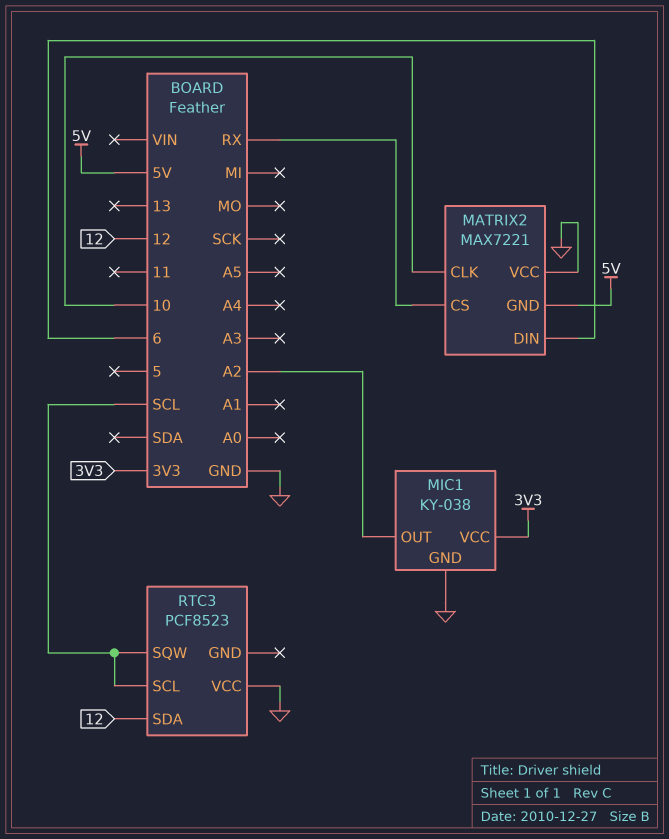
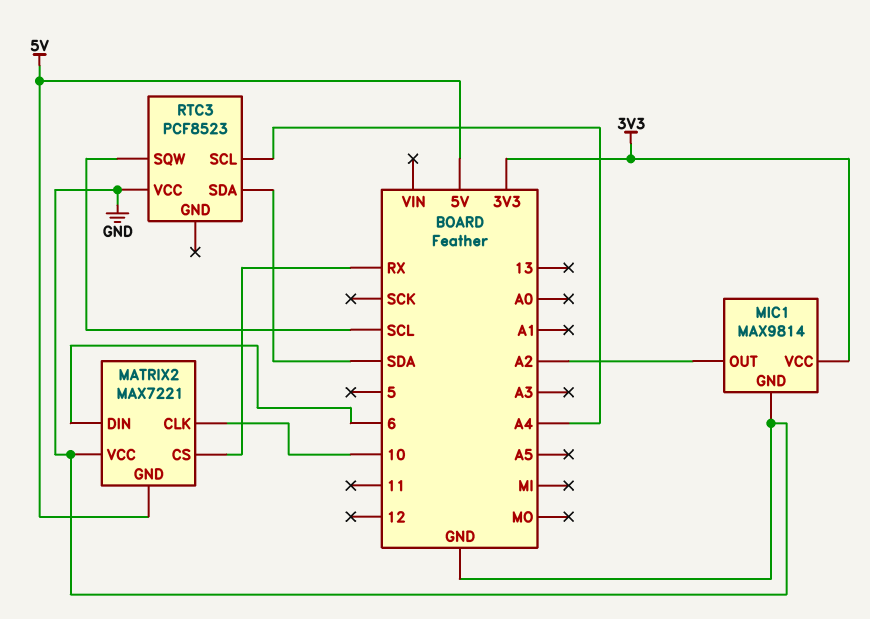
MIC1: KY-038 -> MAX9814
RTC3 pin SCL: SCL -> A4
RTC3 pin SDA: 12 -> SDA

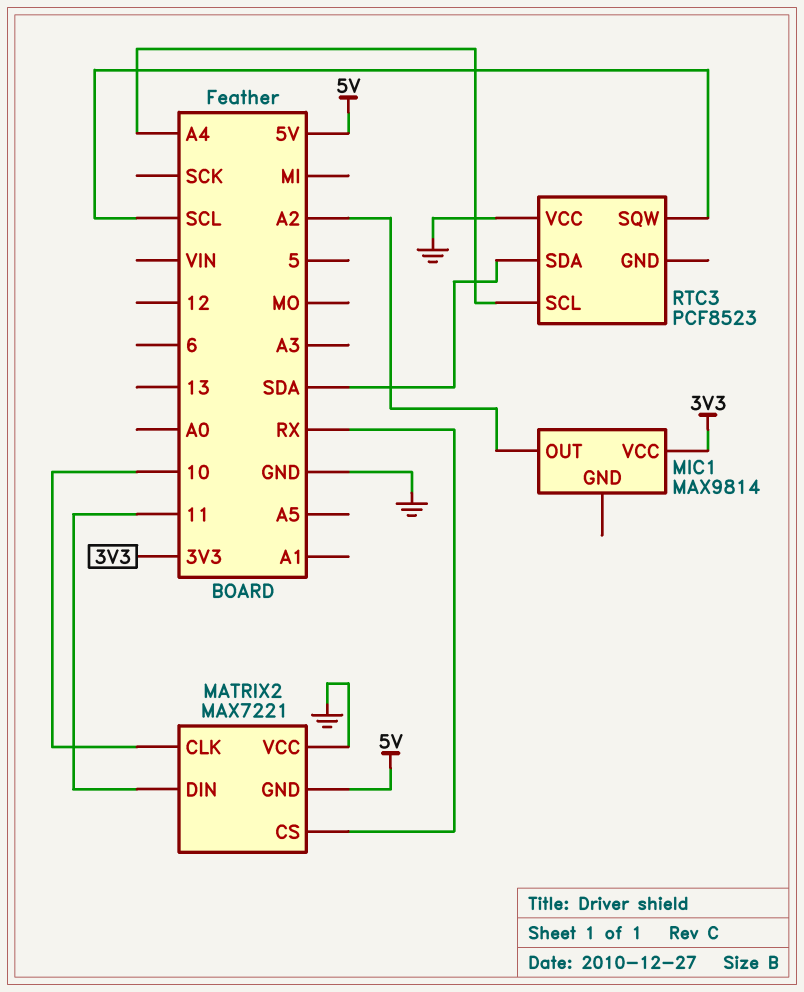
MATRIX2 pin DIN: 6 -> 11
MIC1 pin GND: GND -> none

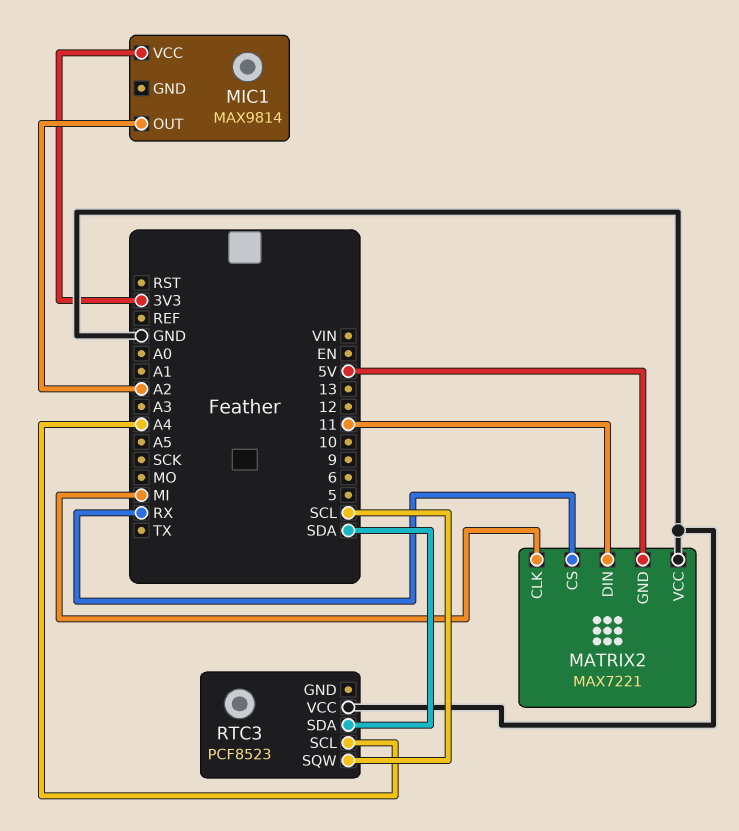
MATRIX2 pin CLK: 10 -> MI

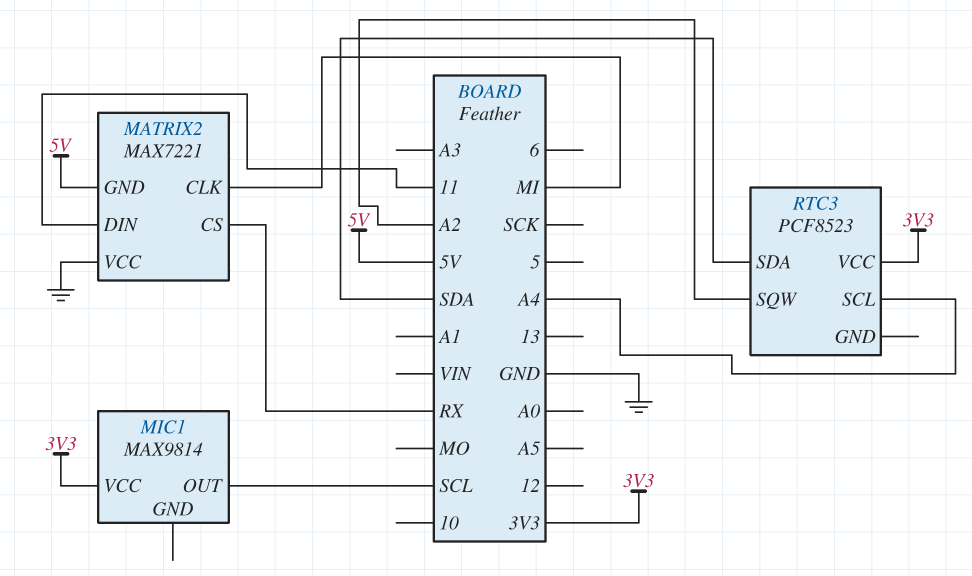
MIC1 pin OUT: A2 -> SCL
RTC3 pin SQW: SCL -> A2
RTC3 pin VCC: GND -> 3V3

